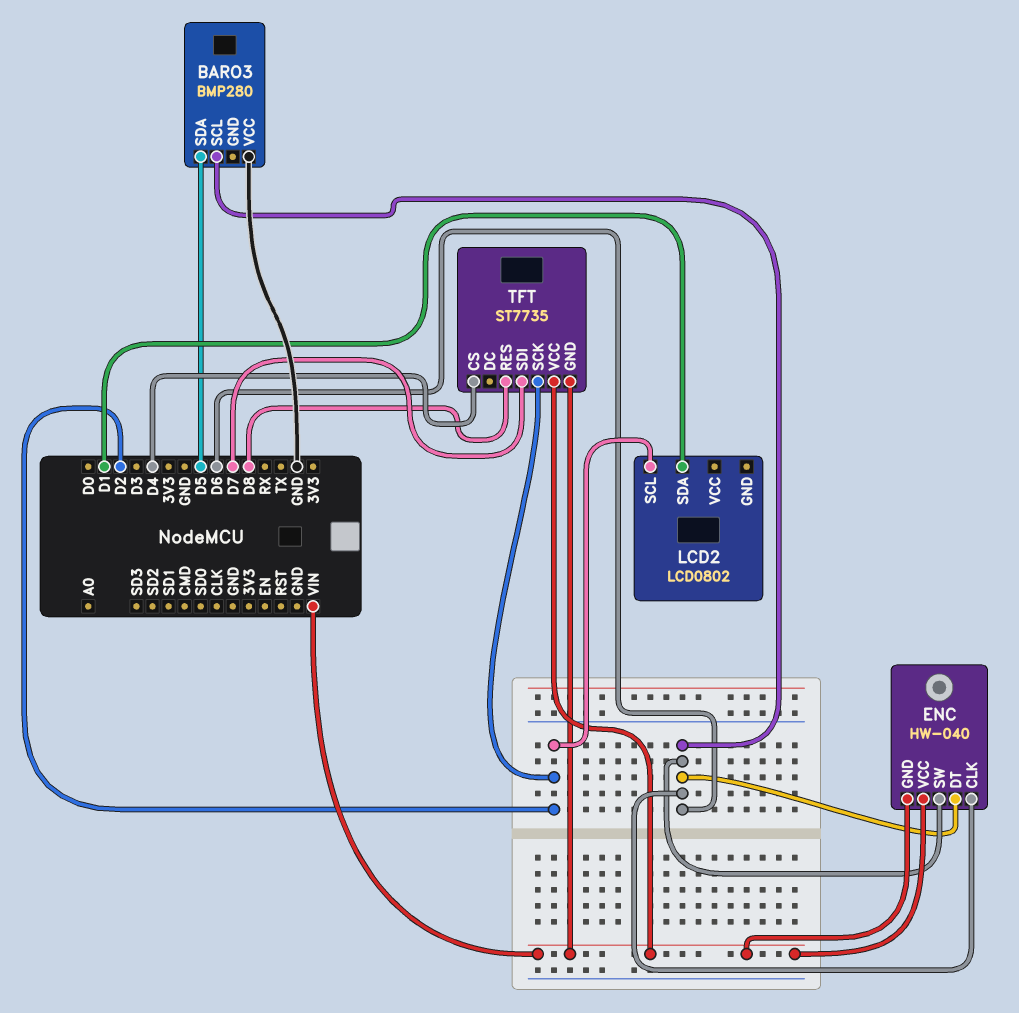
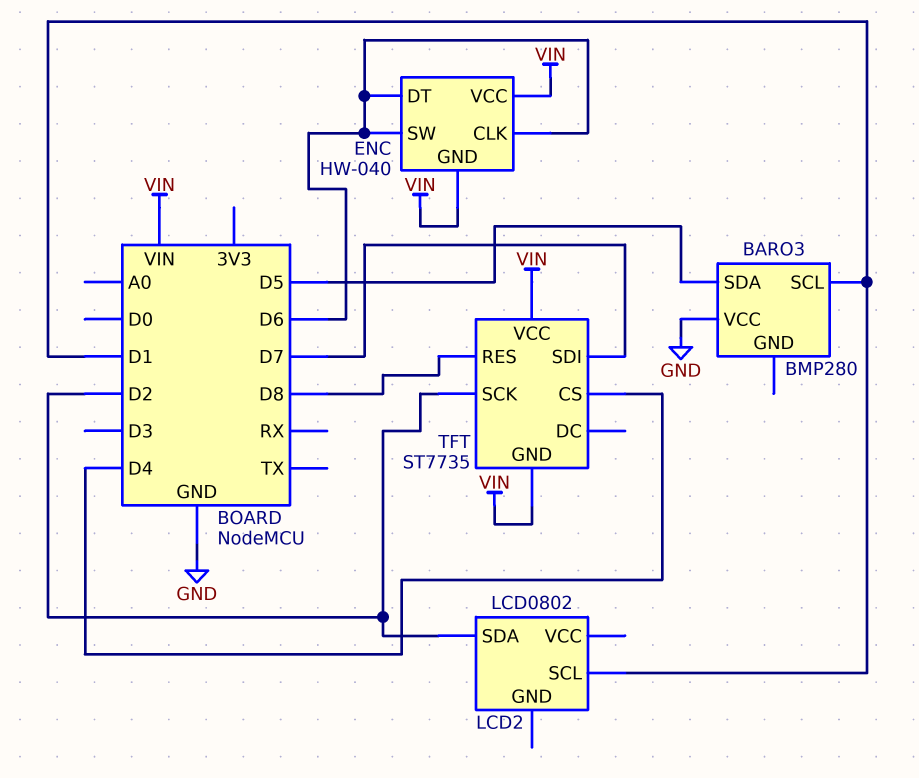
BARO3 pin SCL: D6 -> D1
LCD2 pin SCL: D2 -> D1
LCD2 pin SDA: D1 -> D2

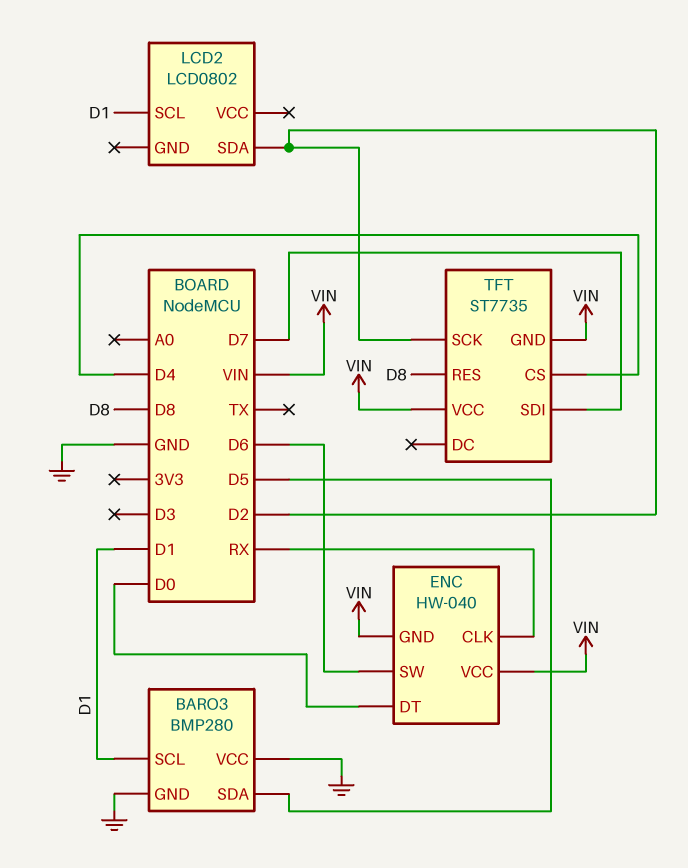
BARO3 pin GND: none -> GND
ENC pin CLK: D6 -> RX
ENC pin DT: D6 -> D0

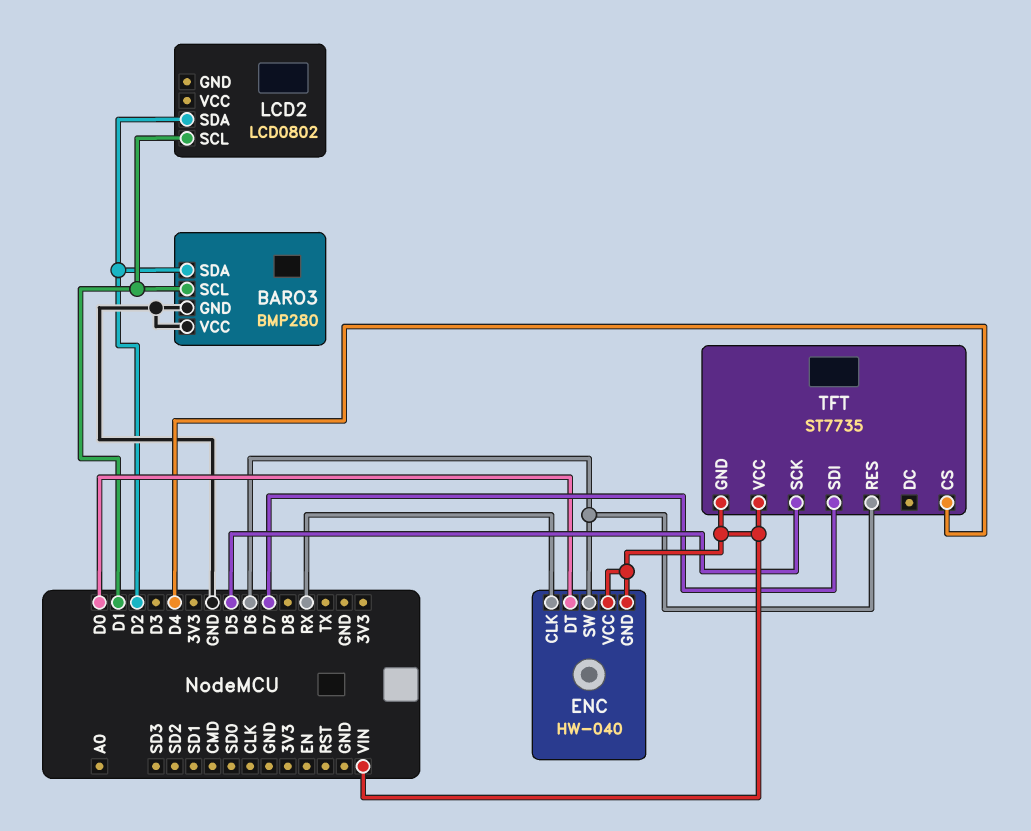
BARO3 pin SDA: D5 -> D2
TFT pin RES: D8 -> D6
TFT pin SCK: D2 -> D5

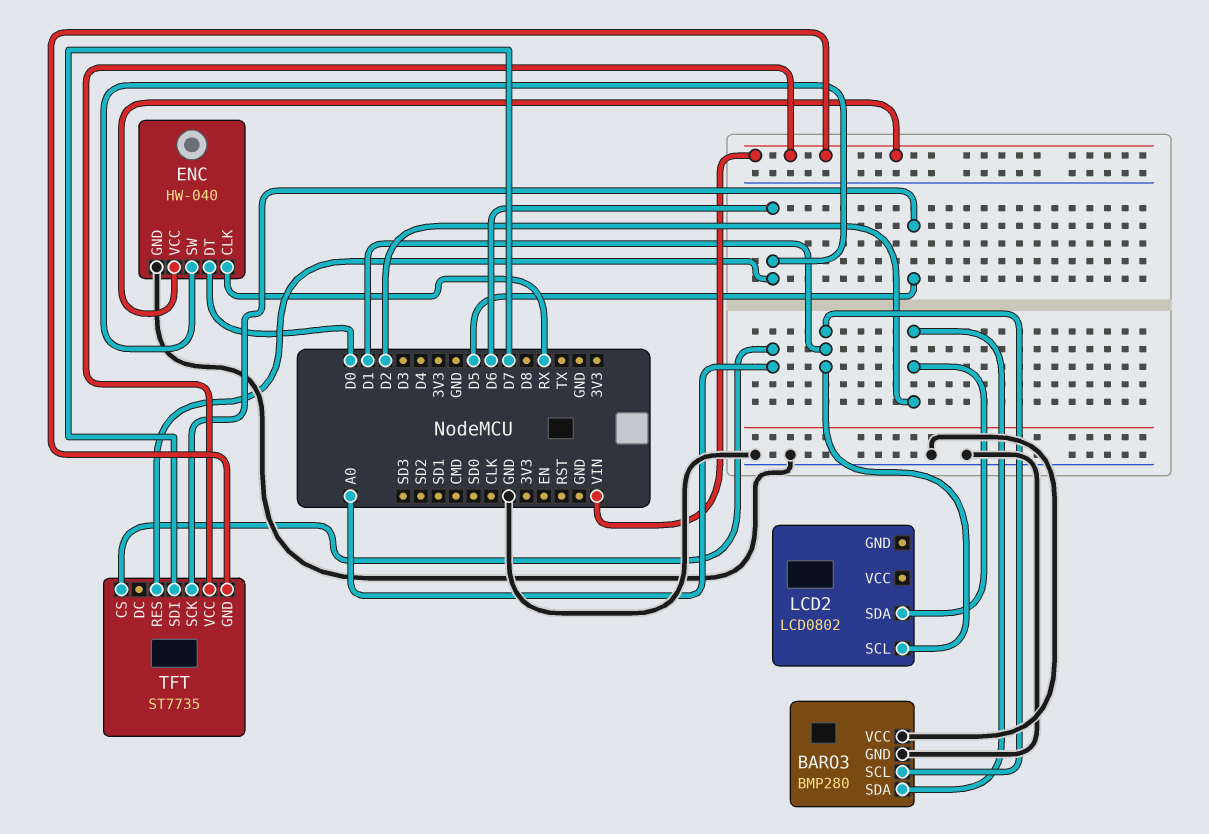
ENC pin GND: VIN -> GND
TFT pin CS: D4 -> A0

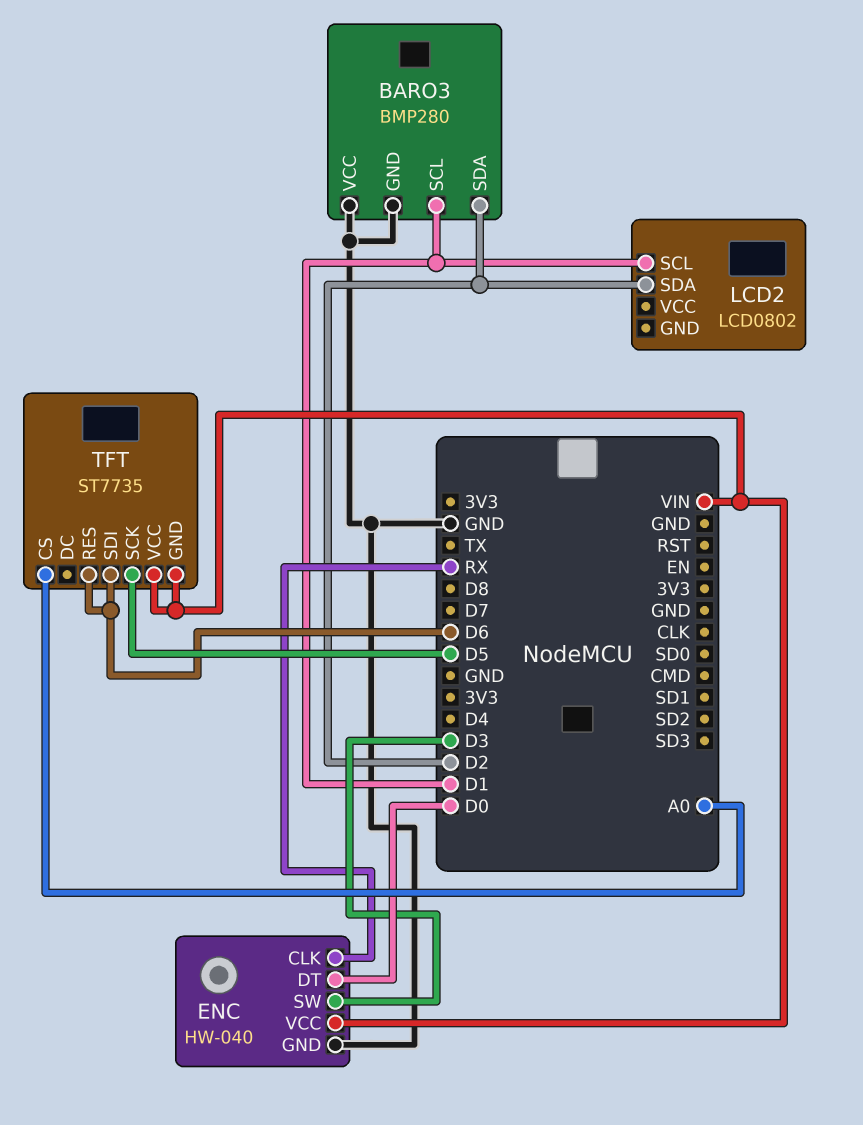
ENC pin SW: D6 -> D3
TFT pin SDI: D7 -> D6

